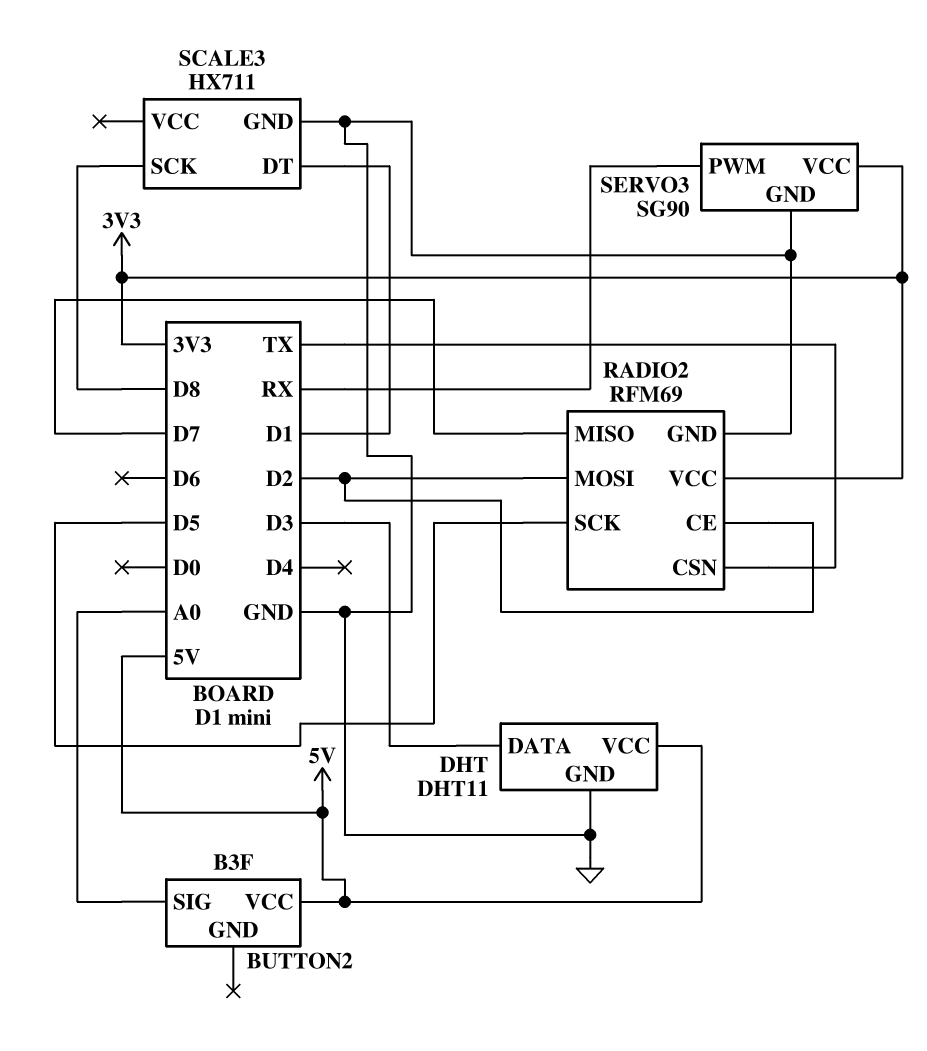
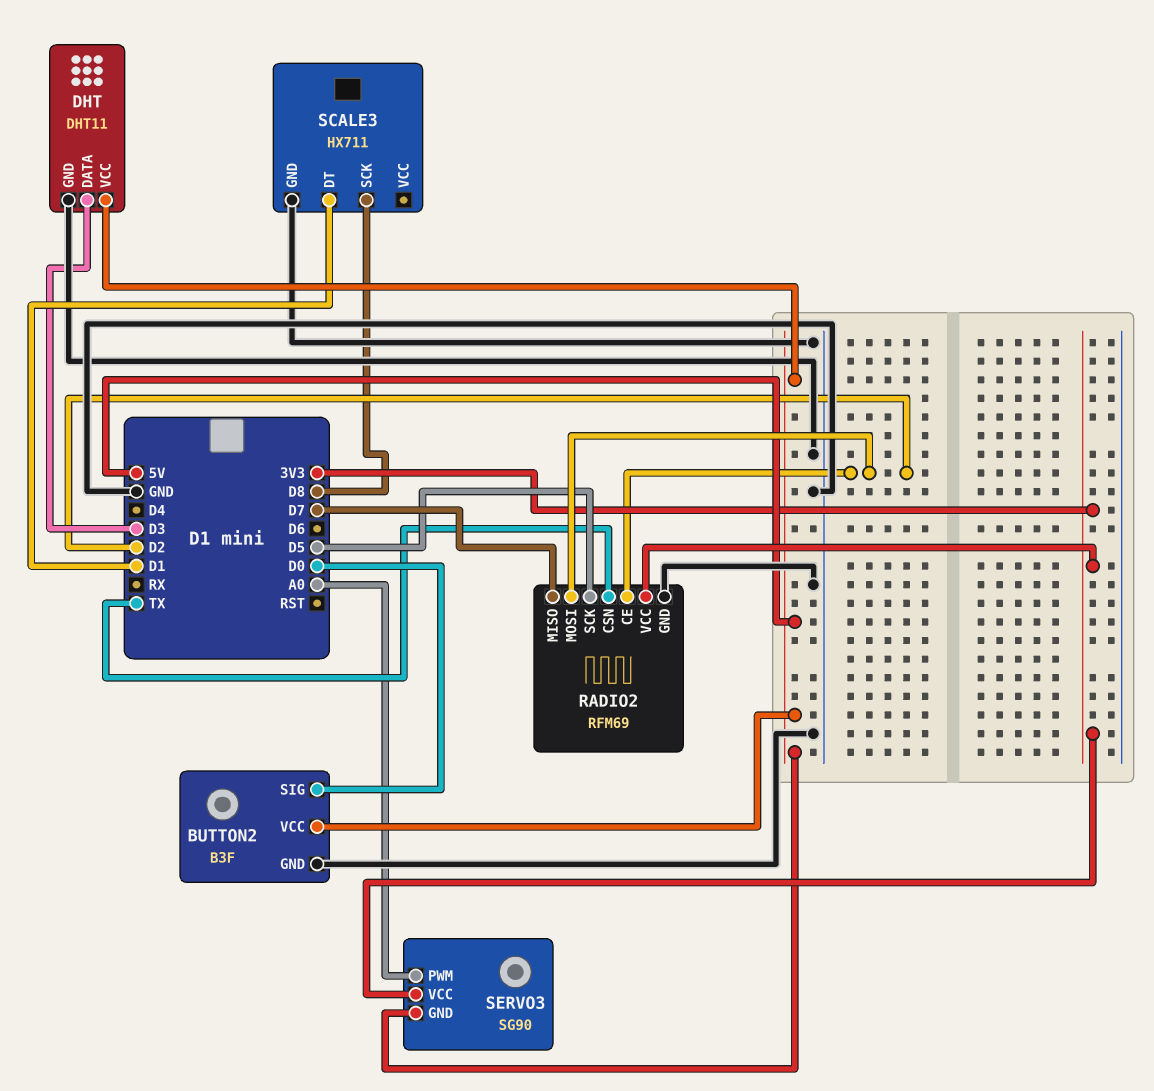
BUTTON2 pin GND: none -> GND
BUTTON2 pin SIG: A0 -> D0
SERVO3 pin GND: GND -> 5V
SERVO3 pin PWM: RX -> A0

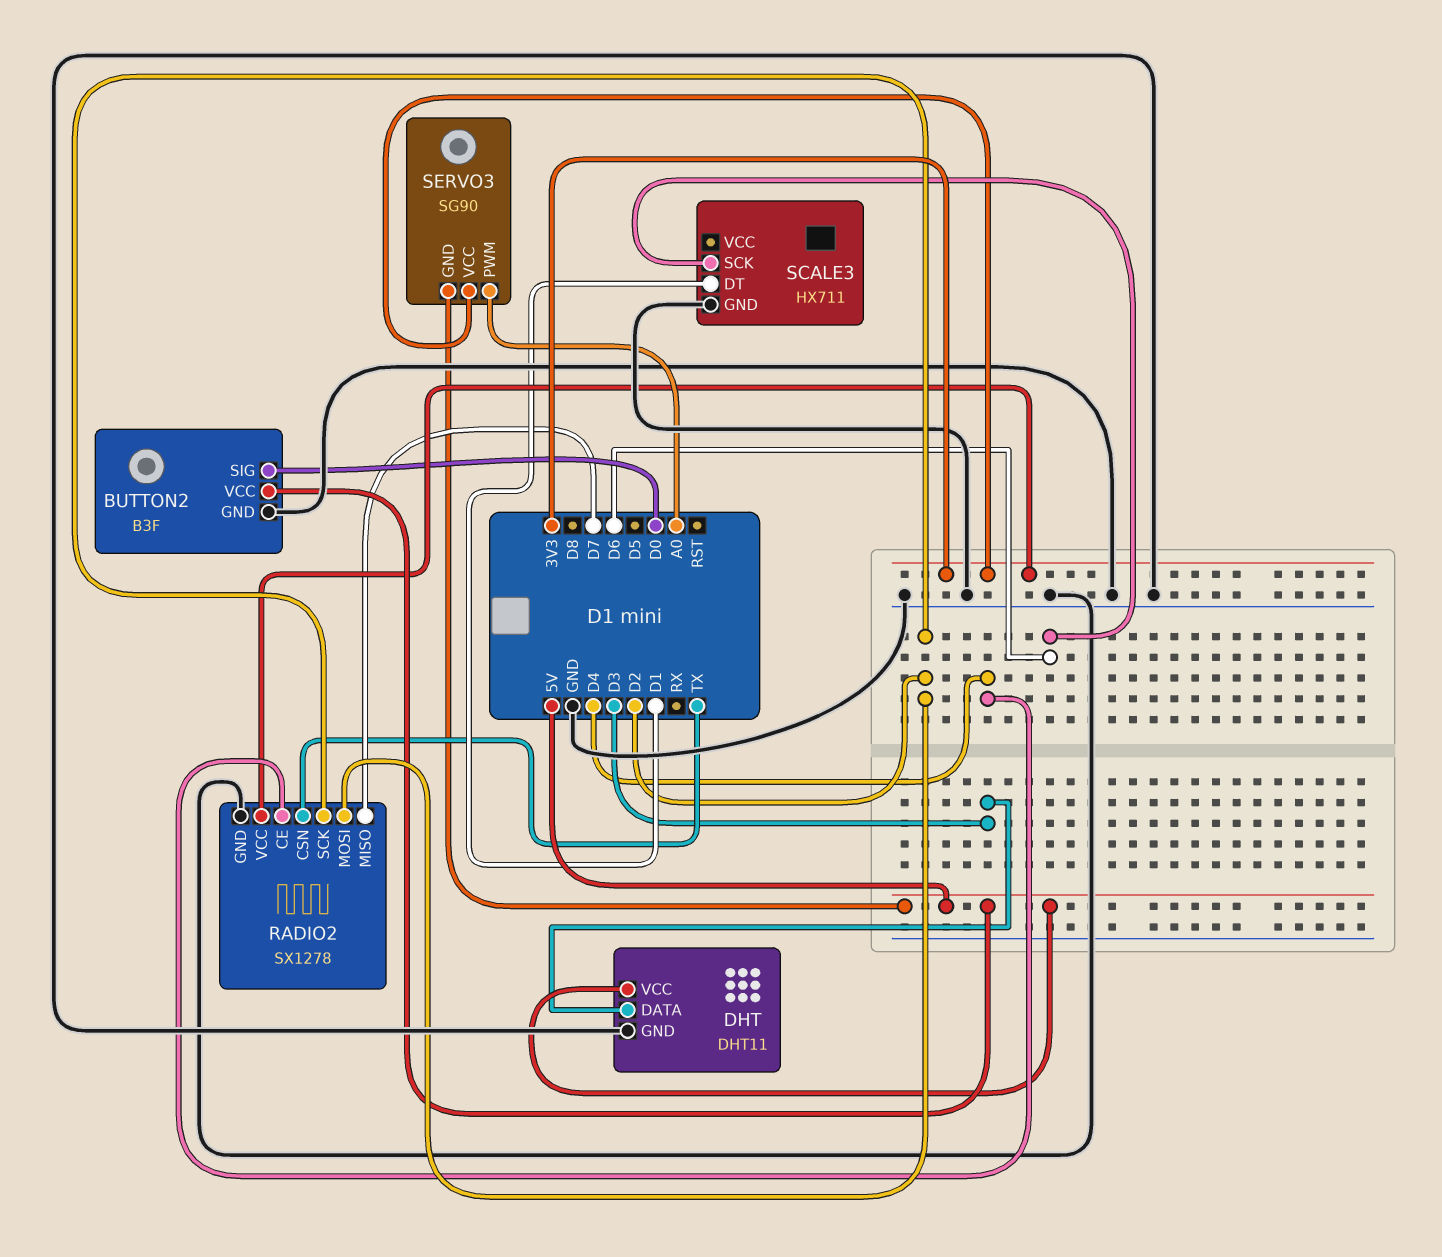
RADIO2: RFM69 -> SX1278
RADIO2 pin CE: D2 -> D4
RADIO2 pin SCK: D5 -> D2
SCALE3 pin SCK: D8 -> D6

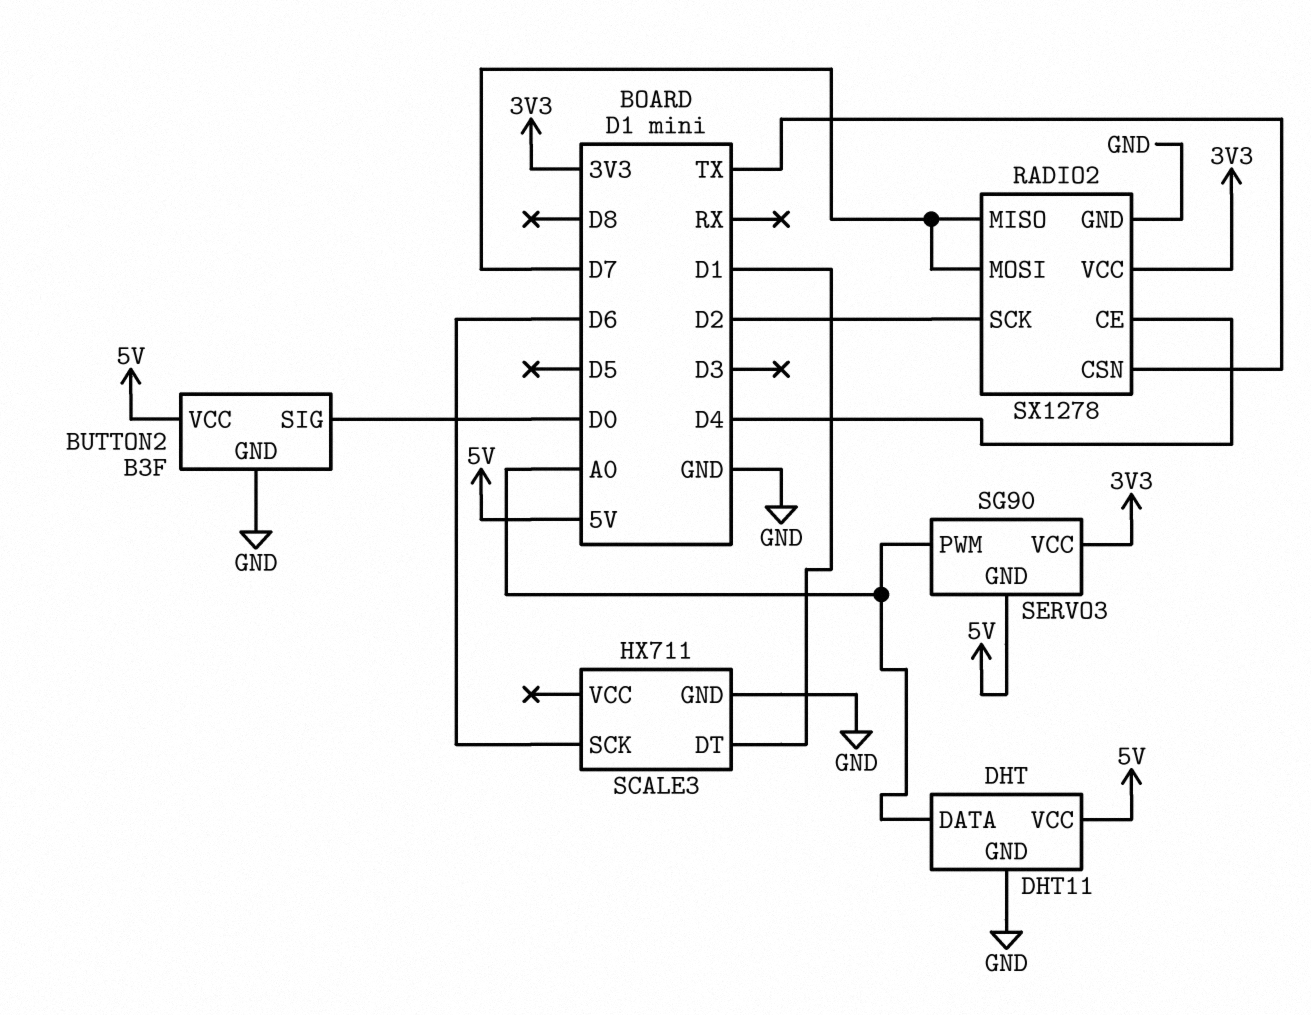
DHT pin DATA: D3 -> A0
RADIO2 pin MOSI: D2 -> D7

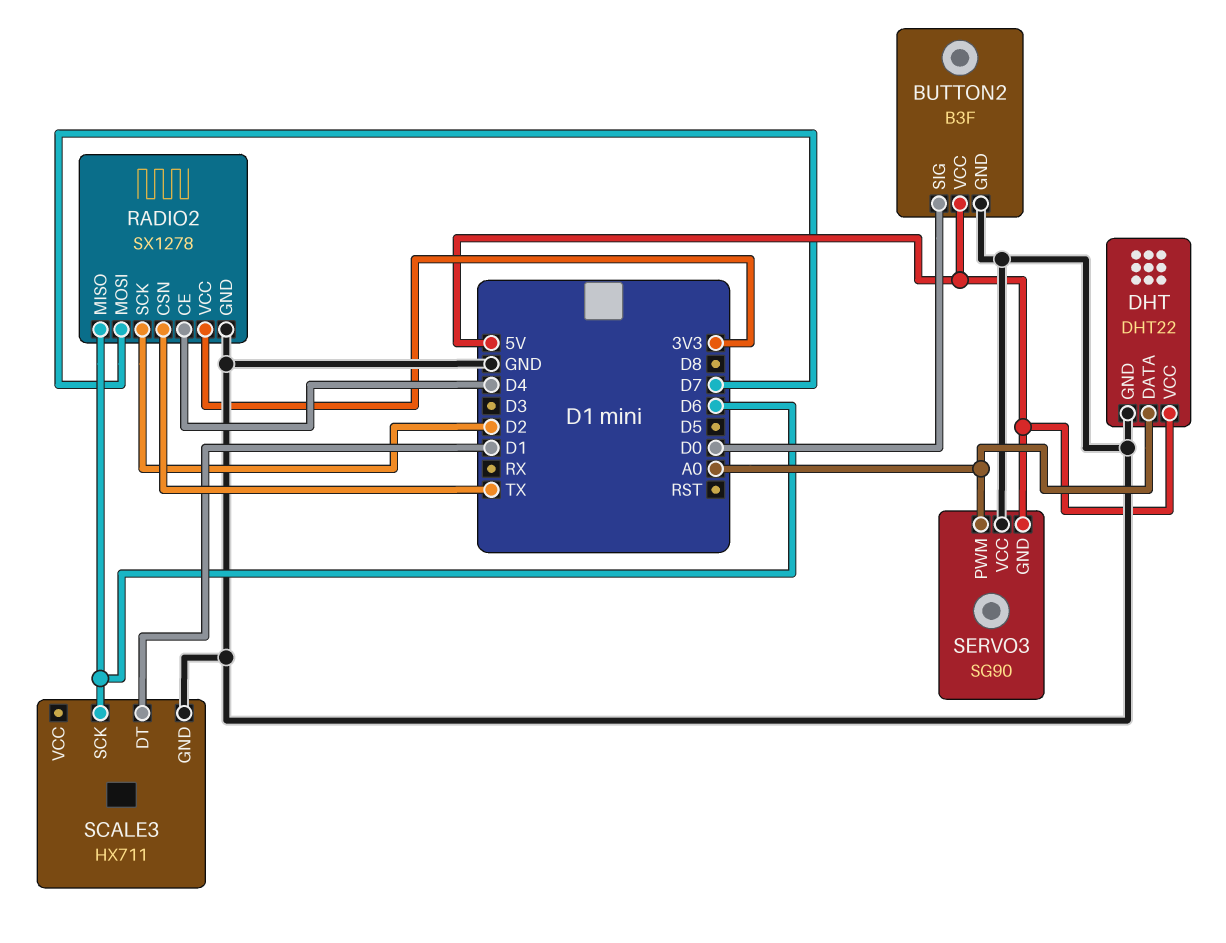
DHT: DHT11 -> DHT22
RADIO2 pin MISO: D7 -> D6
SERVO3 pin VCC: 3V3 -> GND

